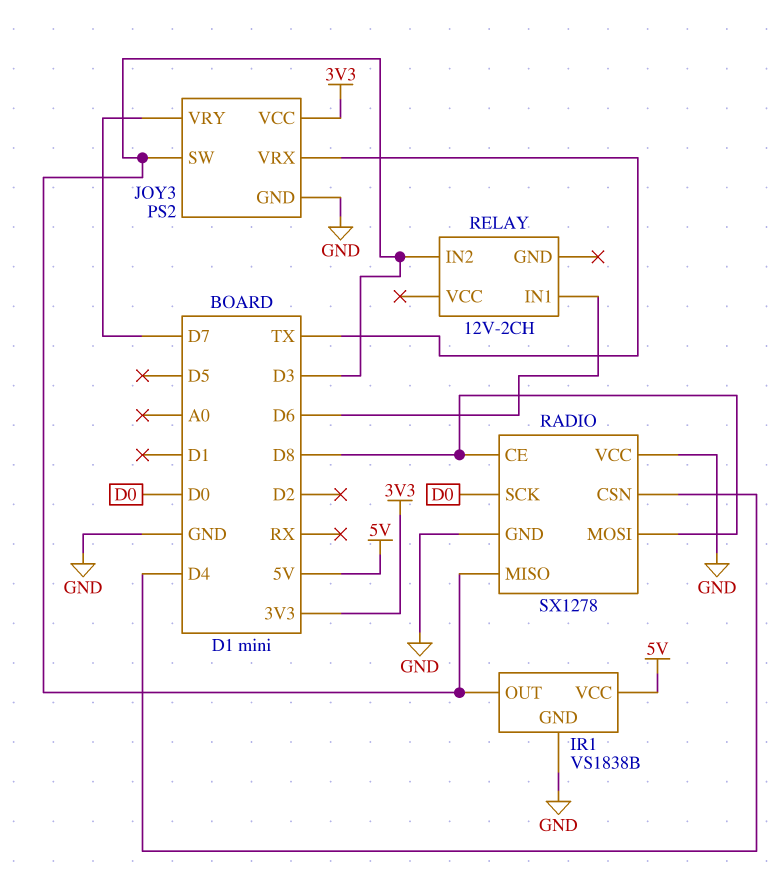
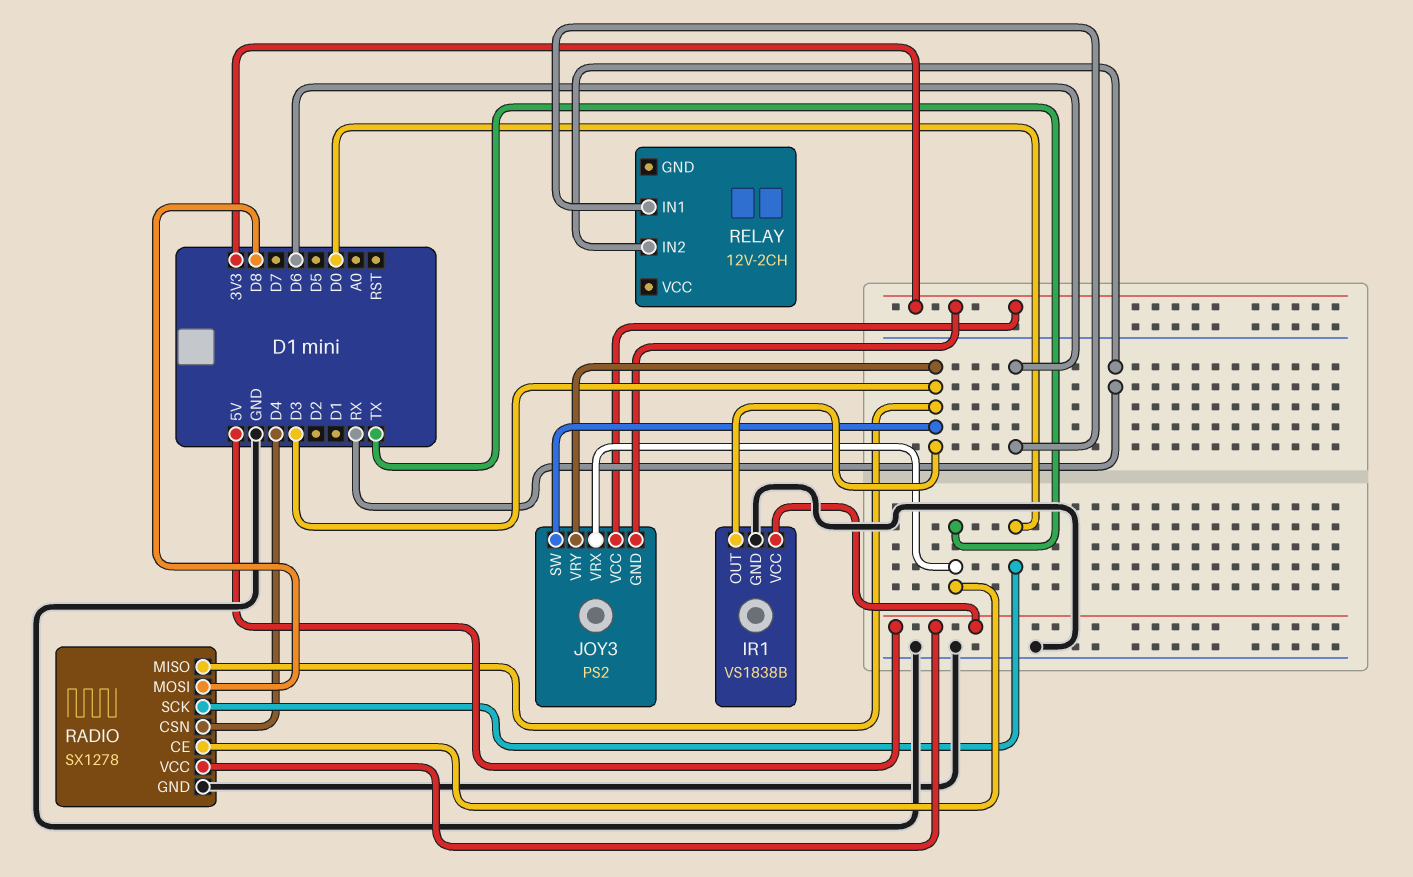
JOY3 pin GND: GND -> 3V3
JOY3 pin VRY: D7 -> D3
RADIO pin CE: D8 -> TX
RADIO pin VCC: GND -> 5V
RELAY pin IN2: D3 -> RX

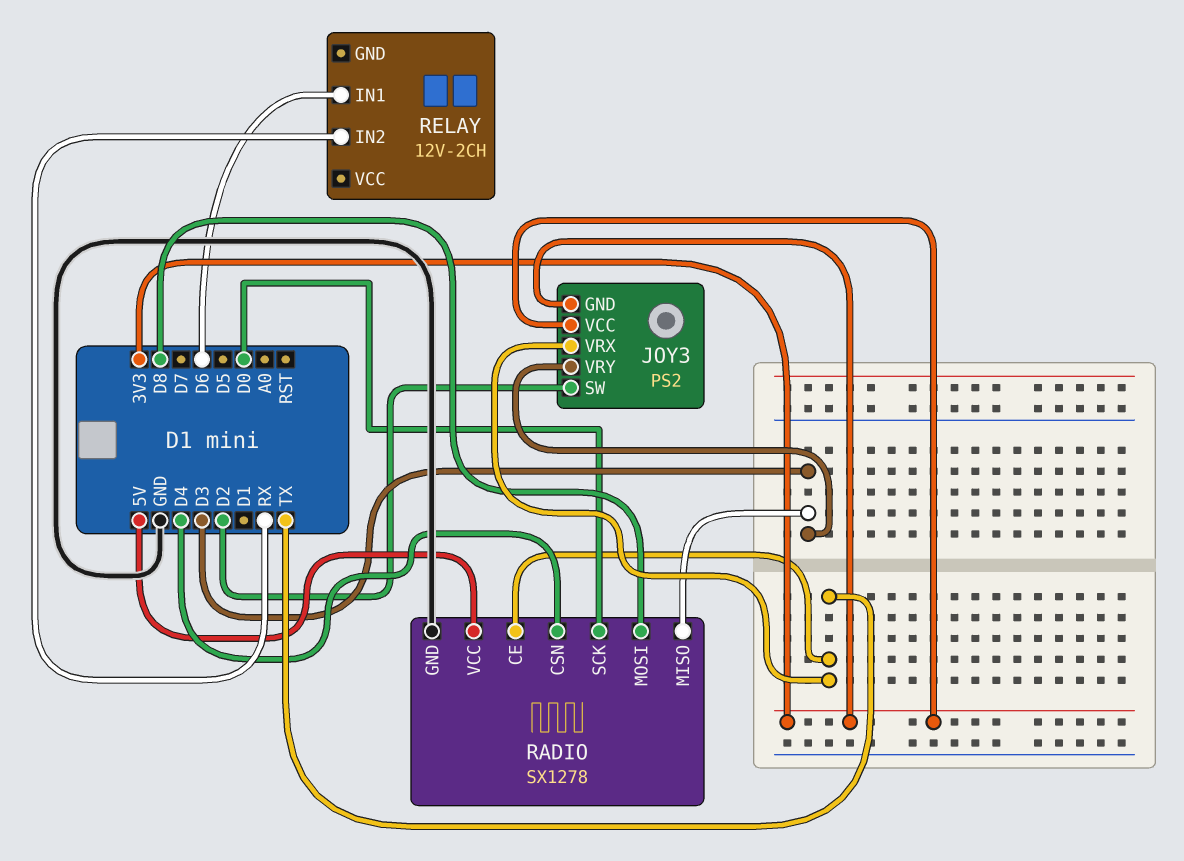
IR1: VS1838B -> none
IR1 pin GND: GND -> none
IR1 pin OUT: D3 -> none
IR1 pin VCC: 5V -> none
JOY3 pin SW: D3 -> D2

